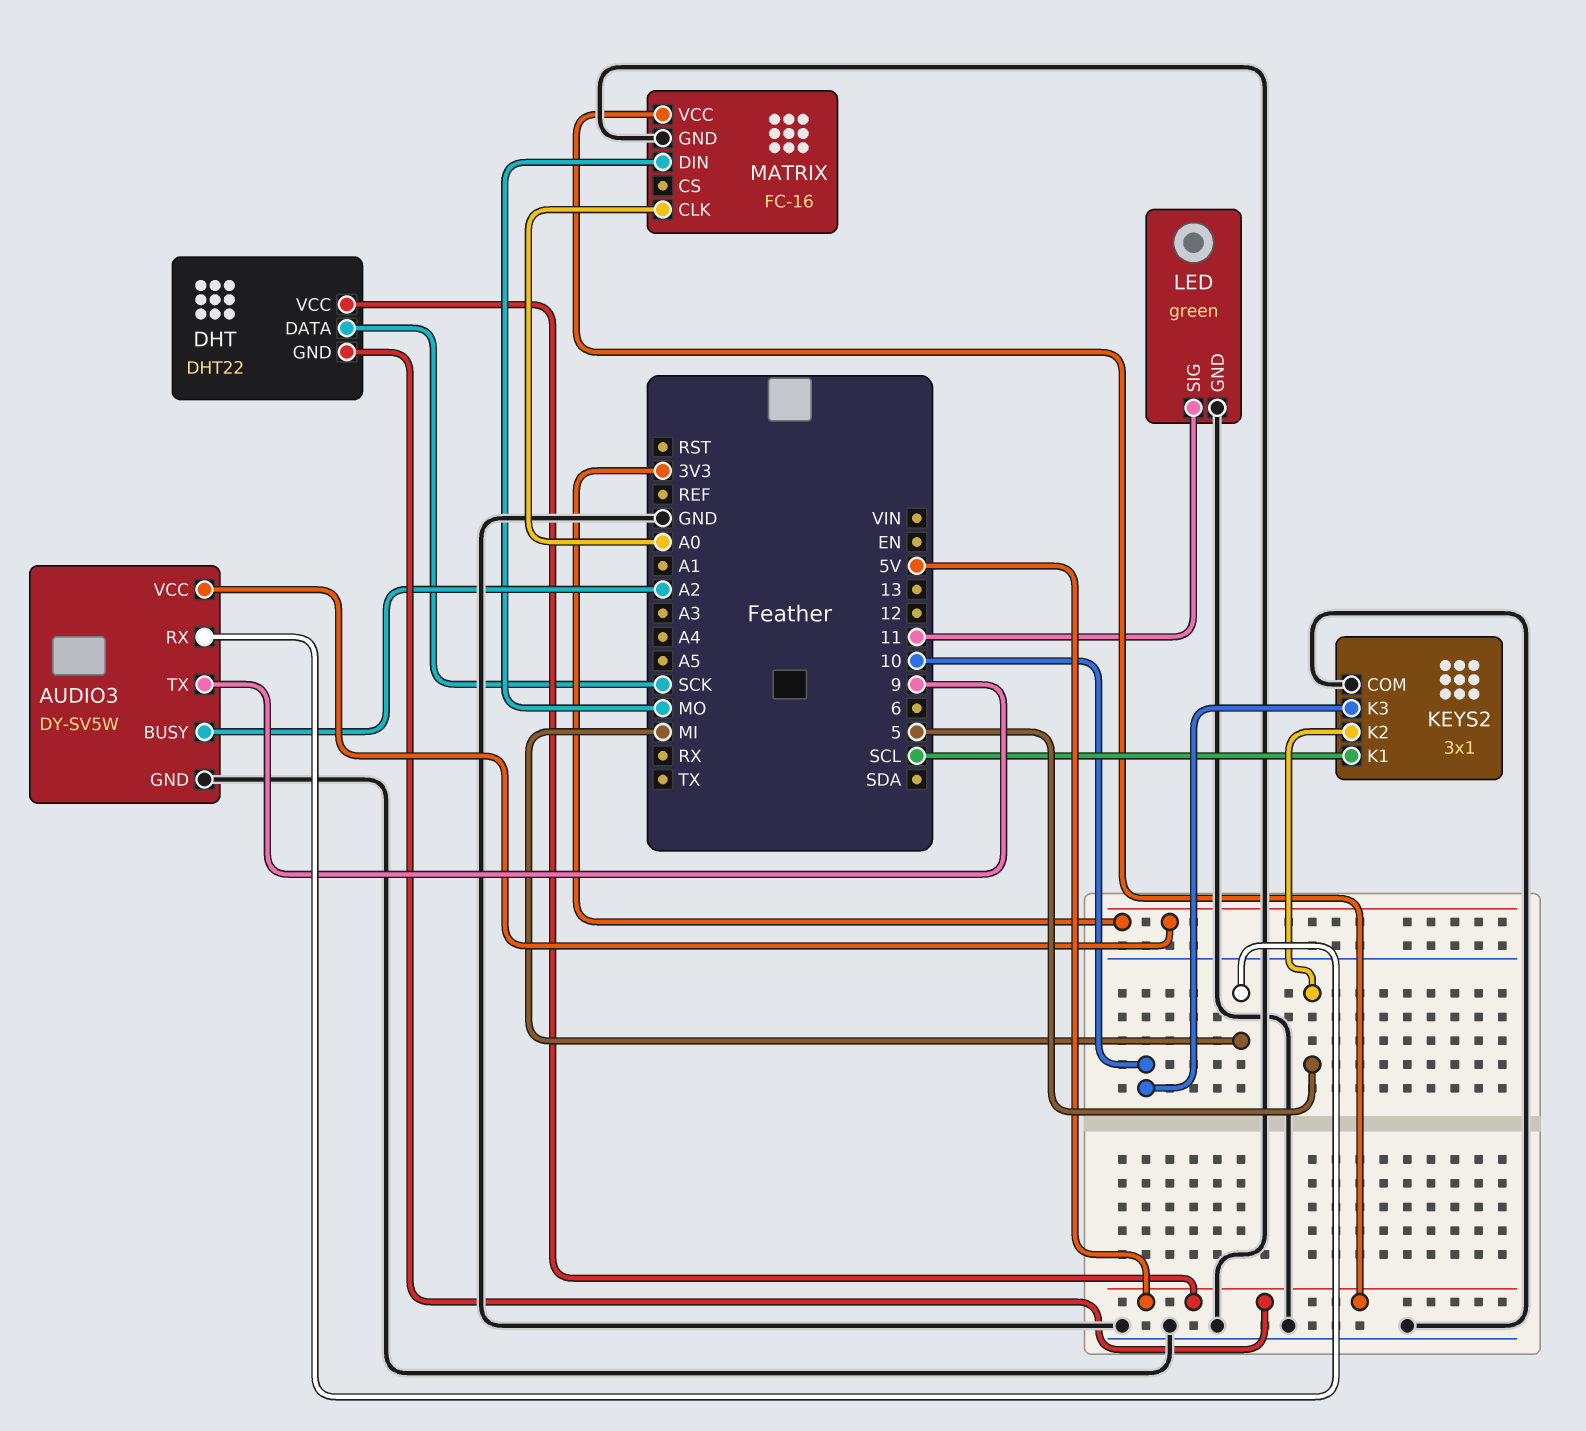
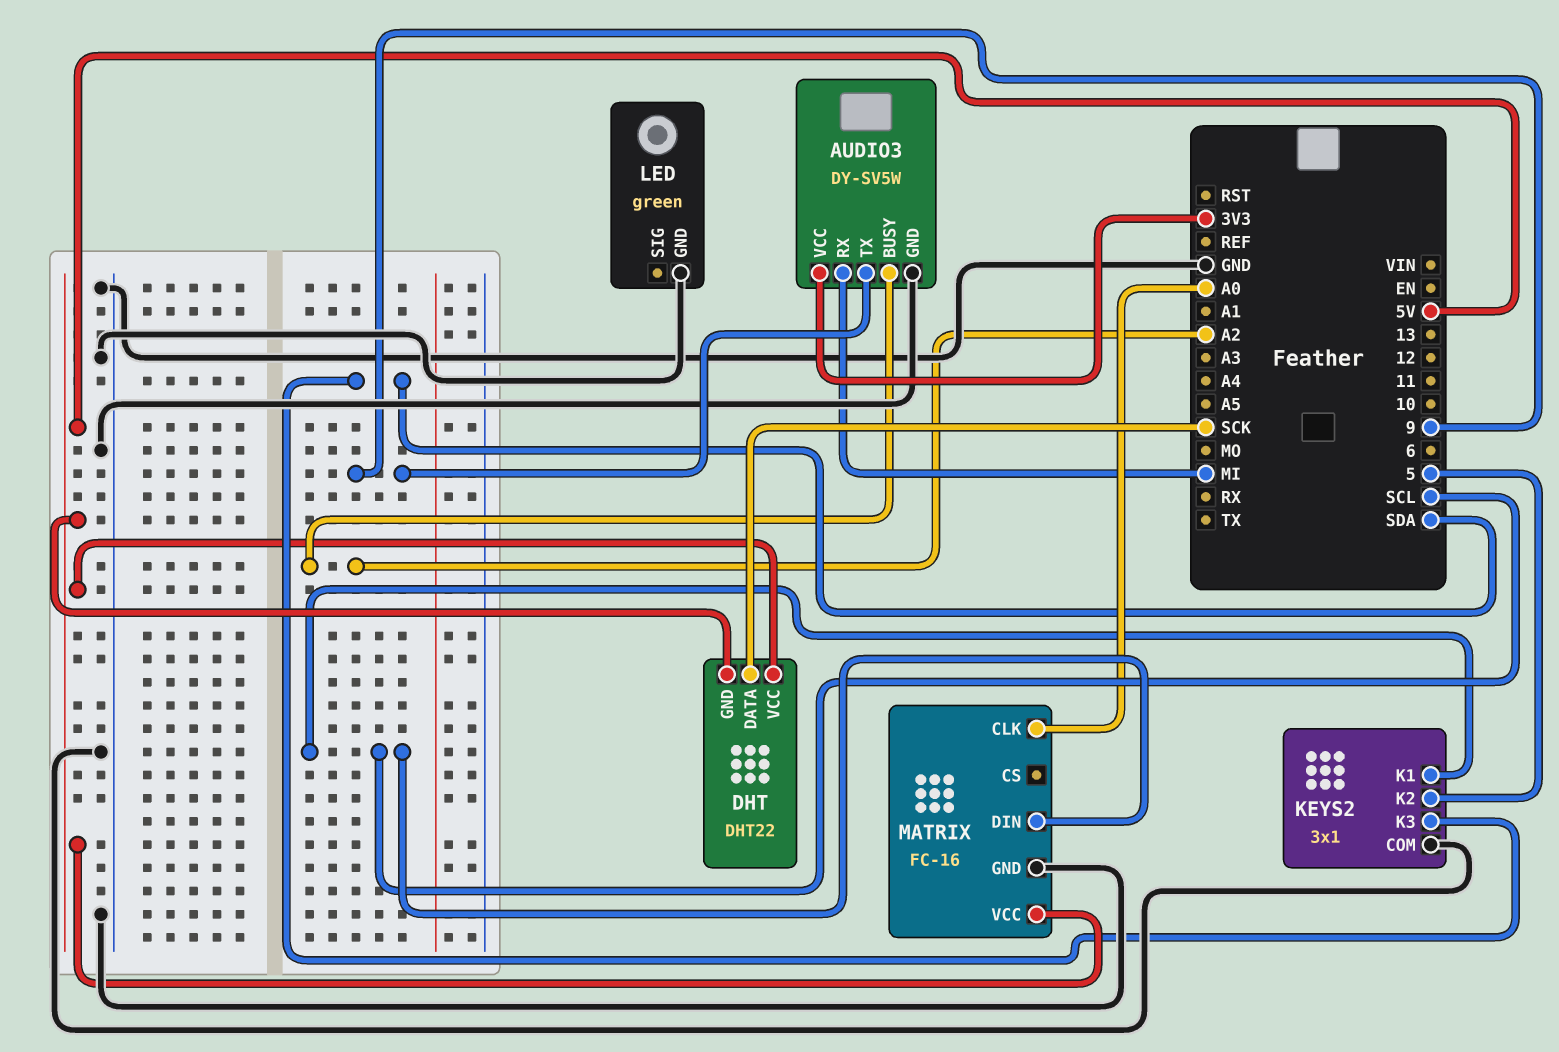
KEYS2 pin K3: 10 -> SDA
LED pin SIG: 11 -> none
MATRIX pin DIN: MO -> SCL

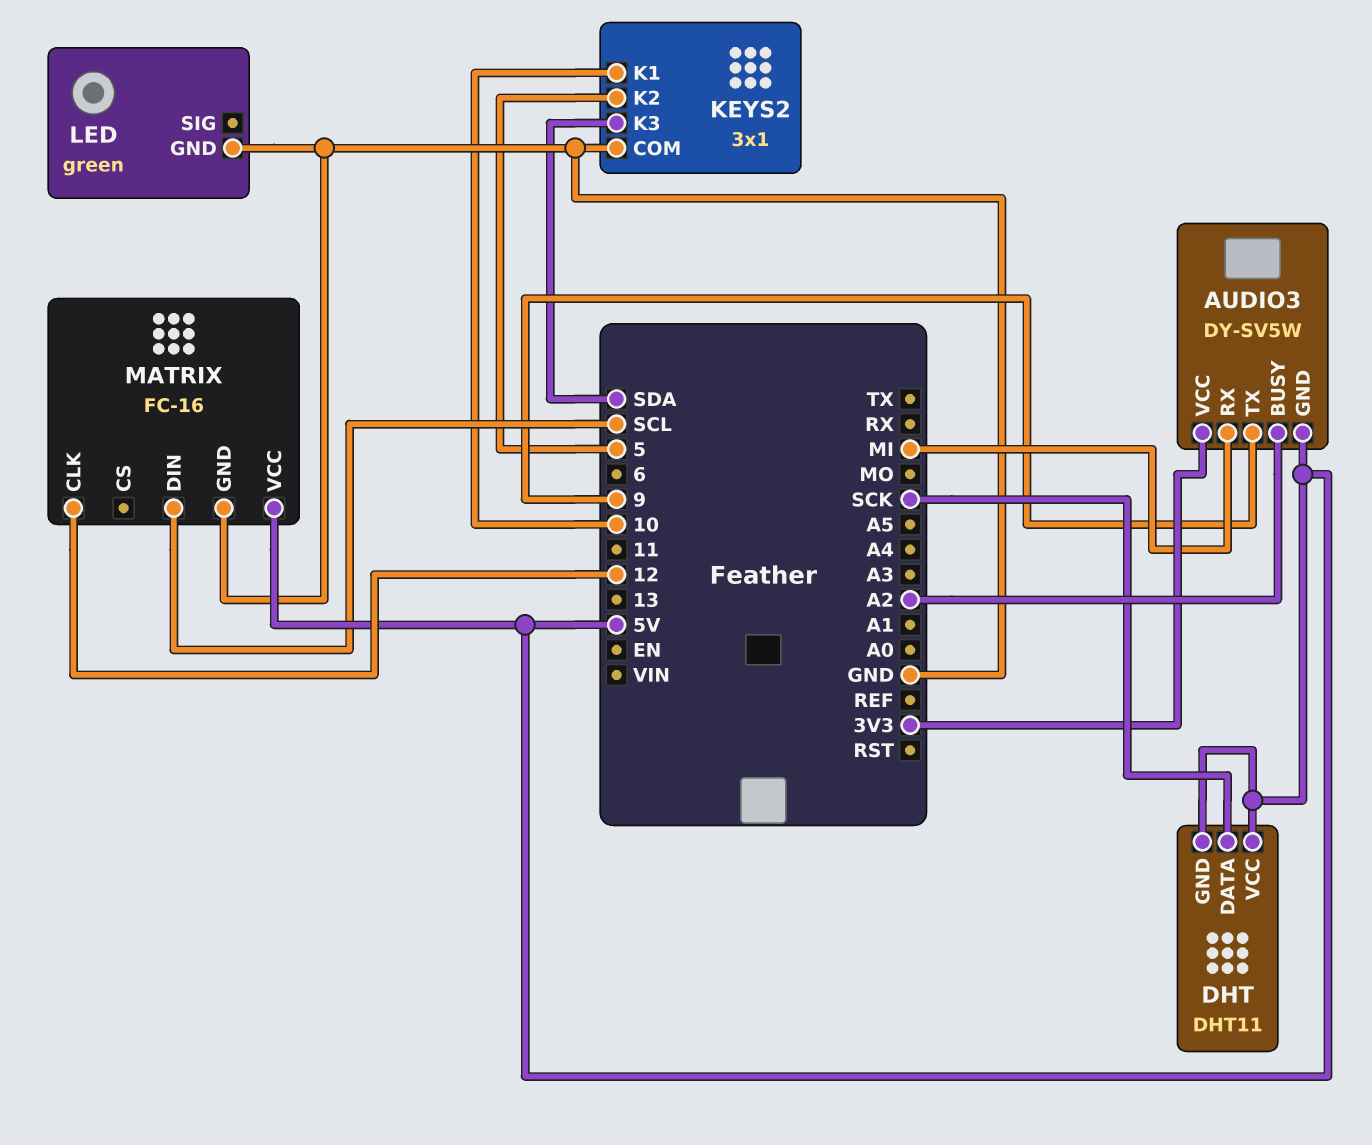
AUDIO3 pin GND: GND -> 5V
DHT: DHT22 -> DHT11
KEYS2 pin K1: SCL -> 10
MATRIX pin CLK: A0 -> 12

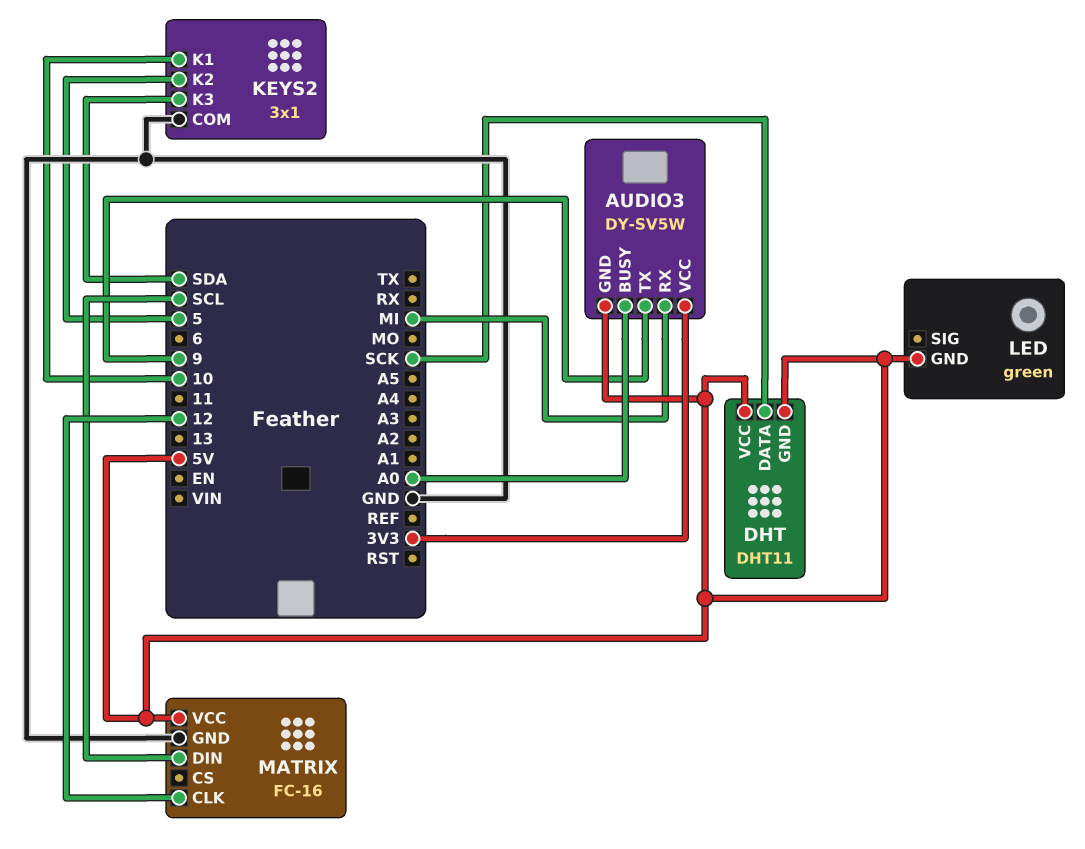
AUDIO3 pin BUSY: A2 -> A0
LED pin GND: GND -> 5V

